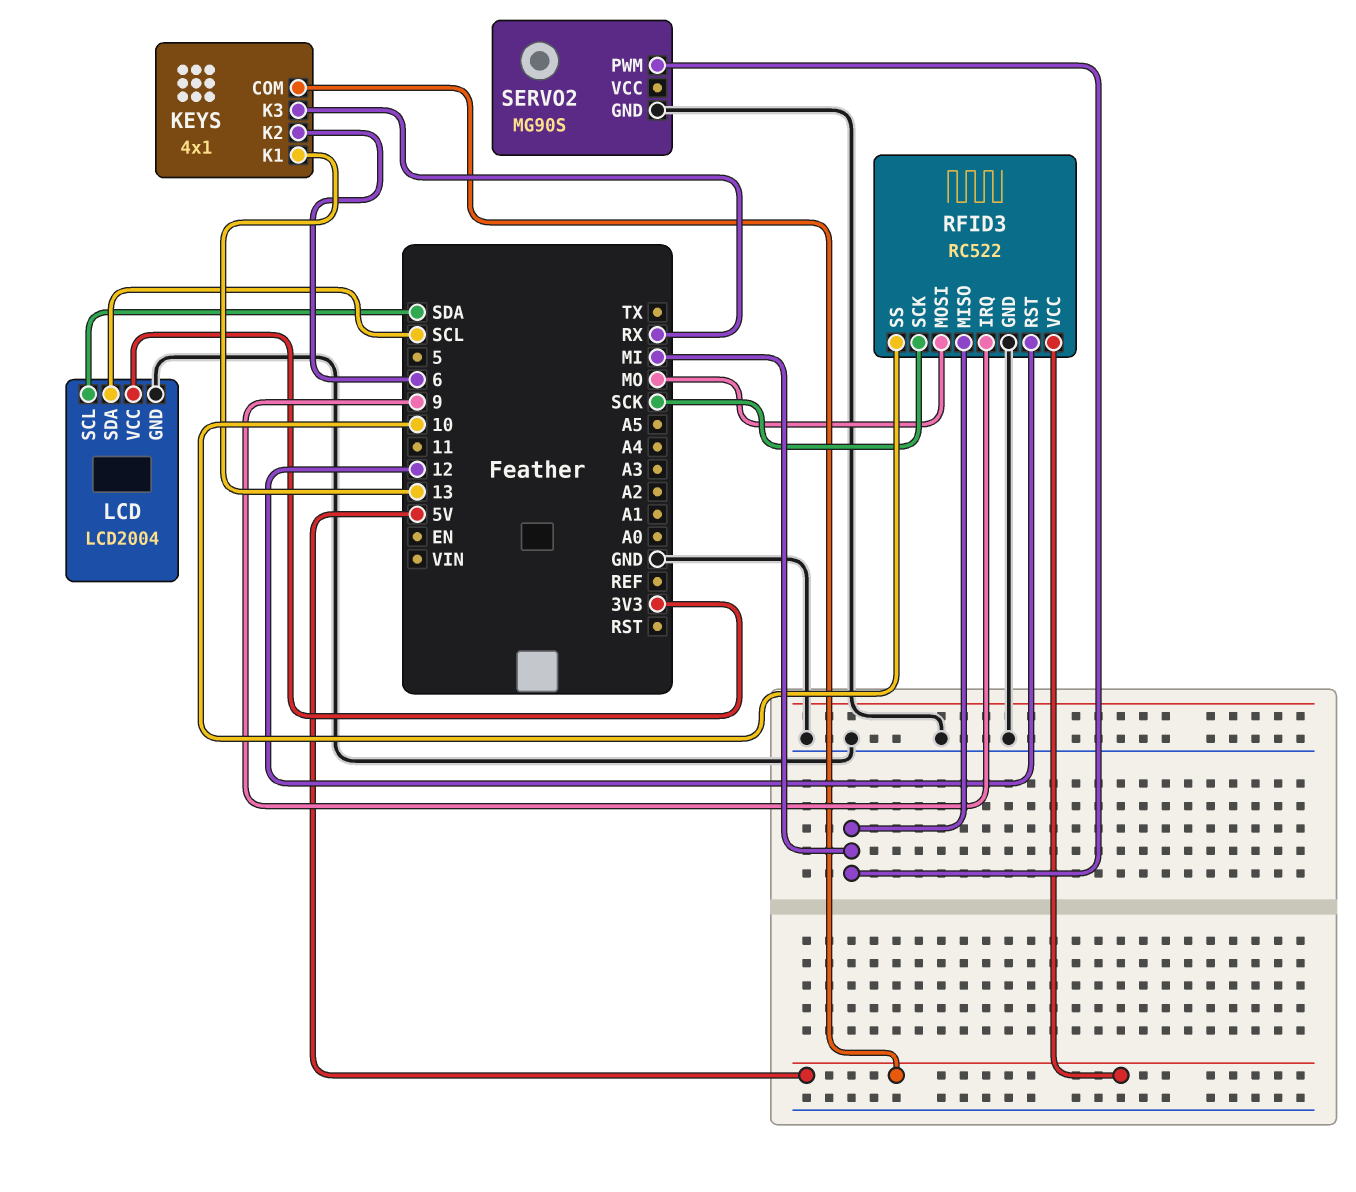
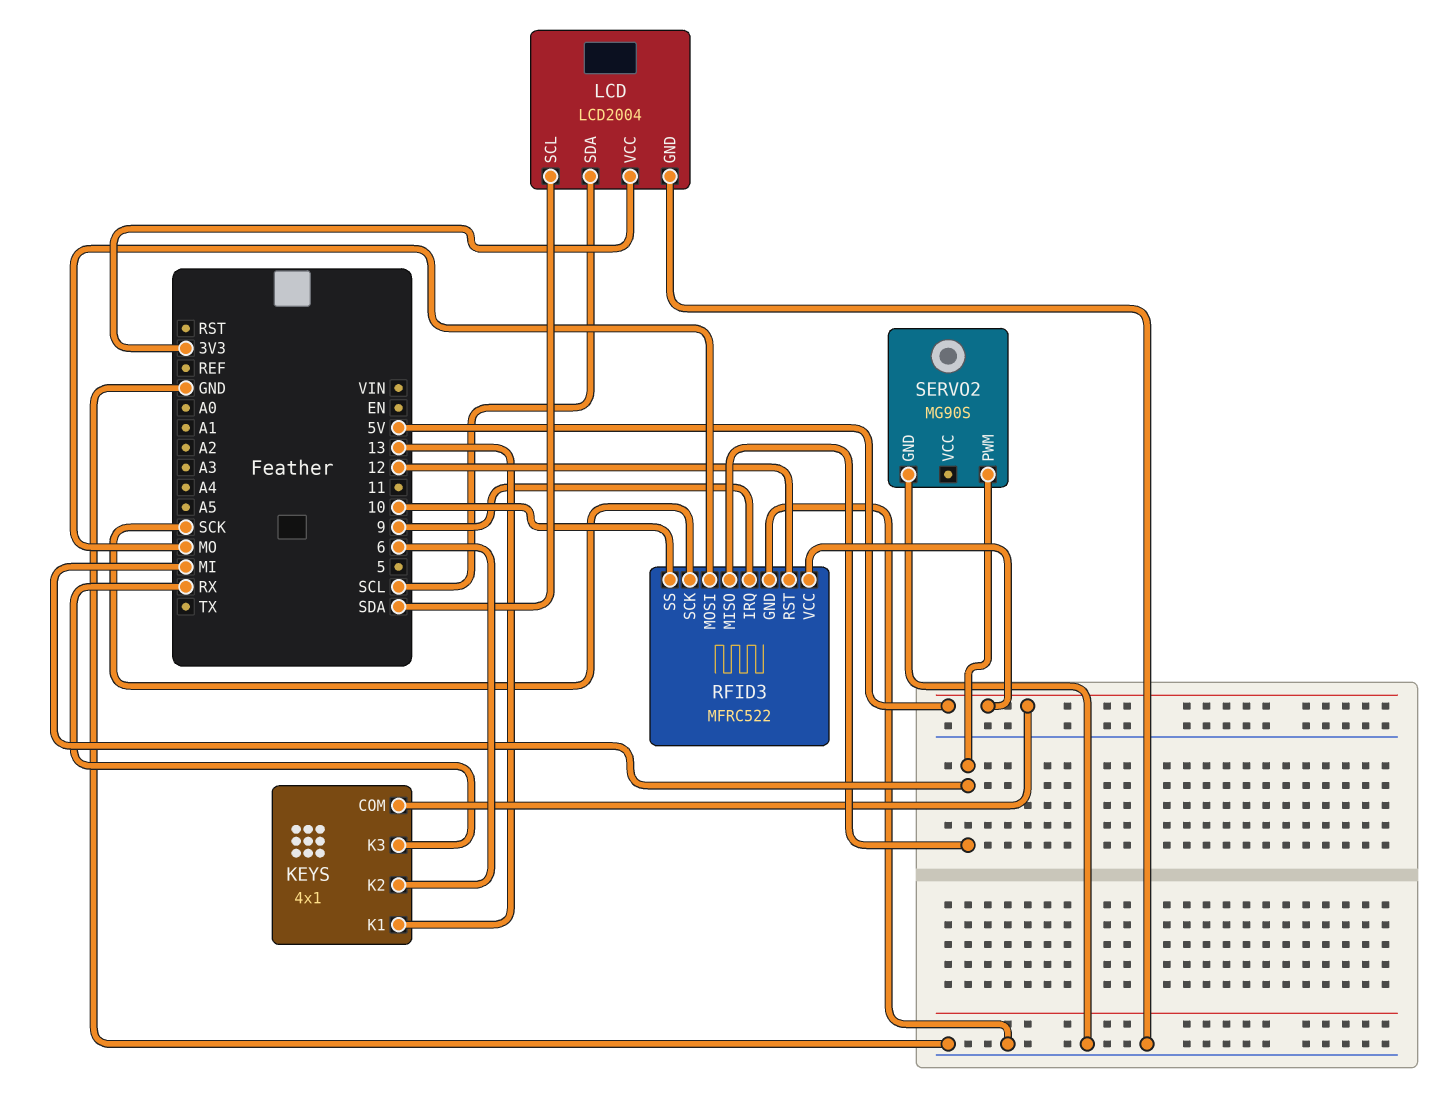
RFID3: RC522 -> MFRC522

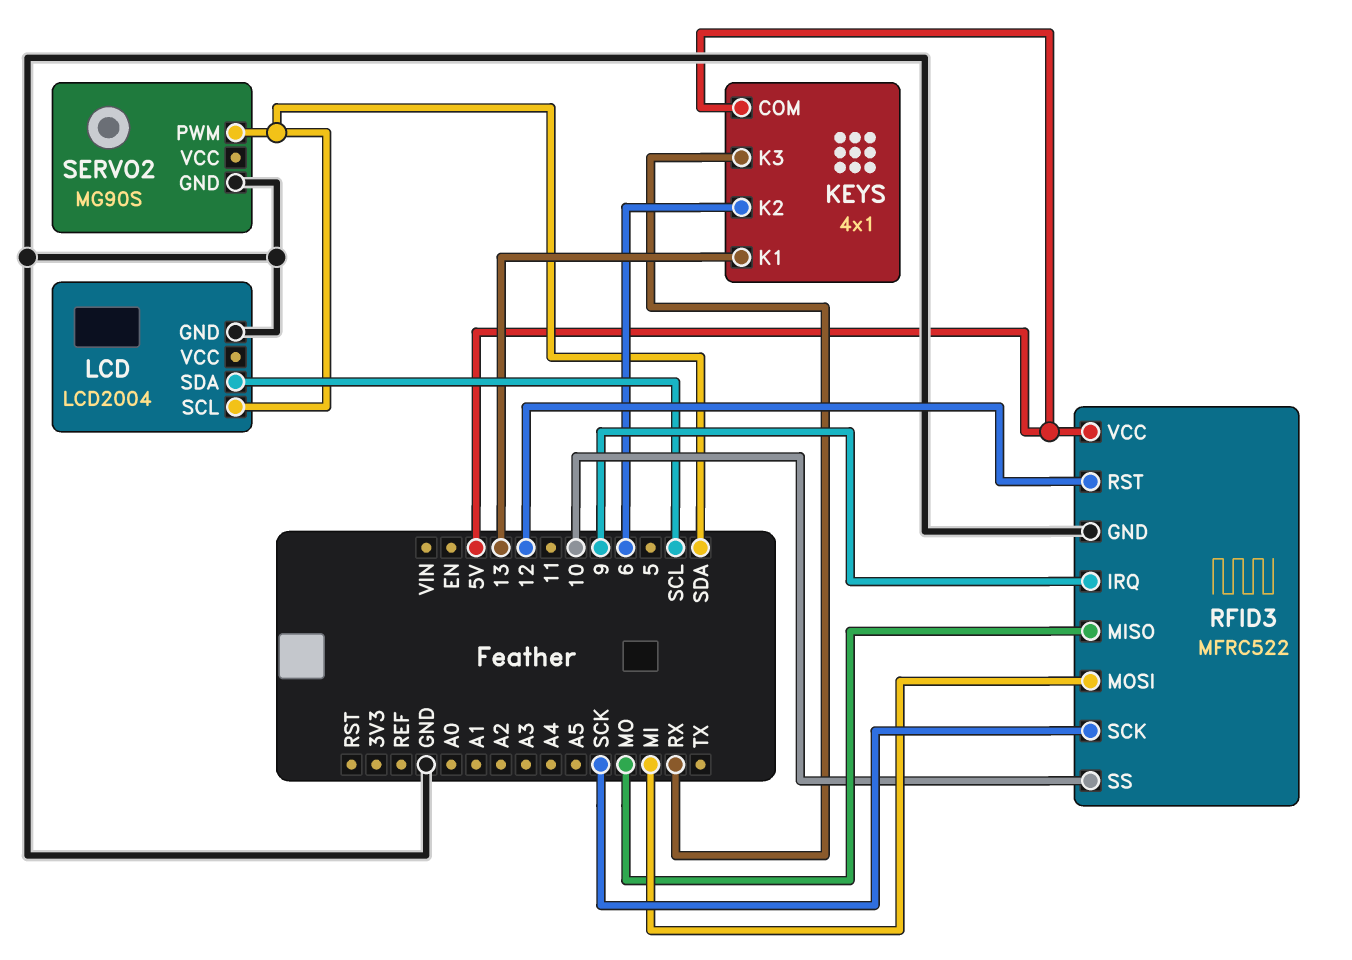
LCD pin VCC: 3V3 -> none
RFID3 pin MISO: MI -> MO
RFID3 pin MOSI: MO -> MI
SERVO2 pin PWM: MI -> SDA

